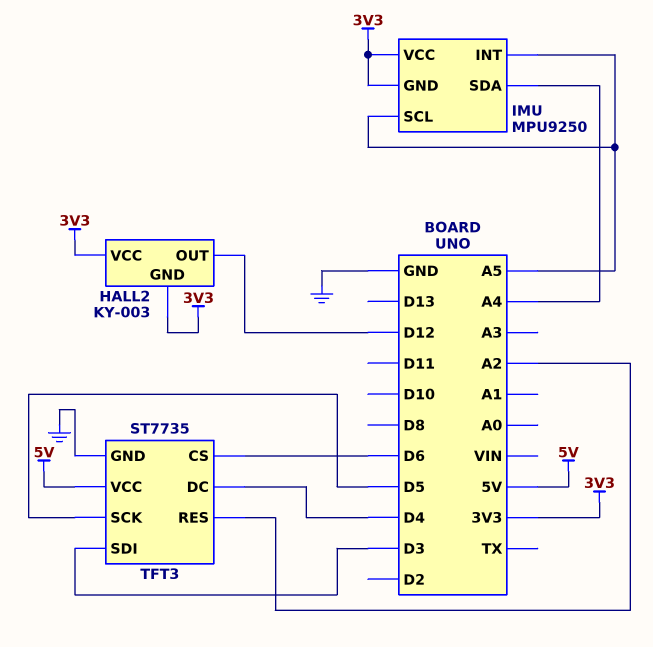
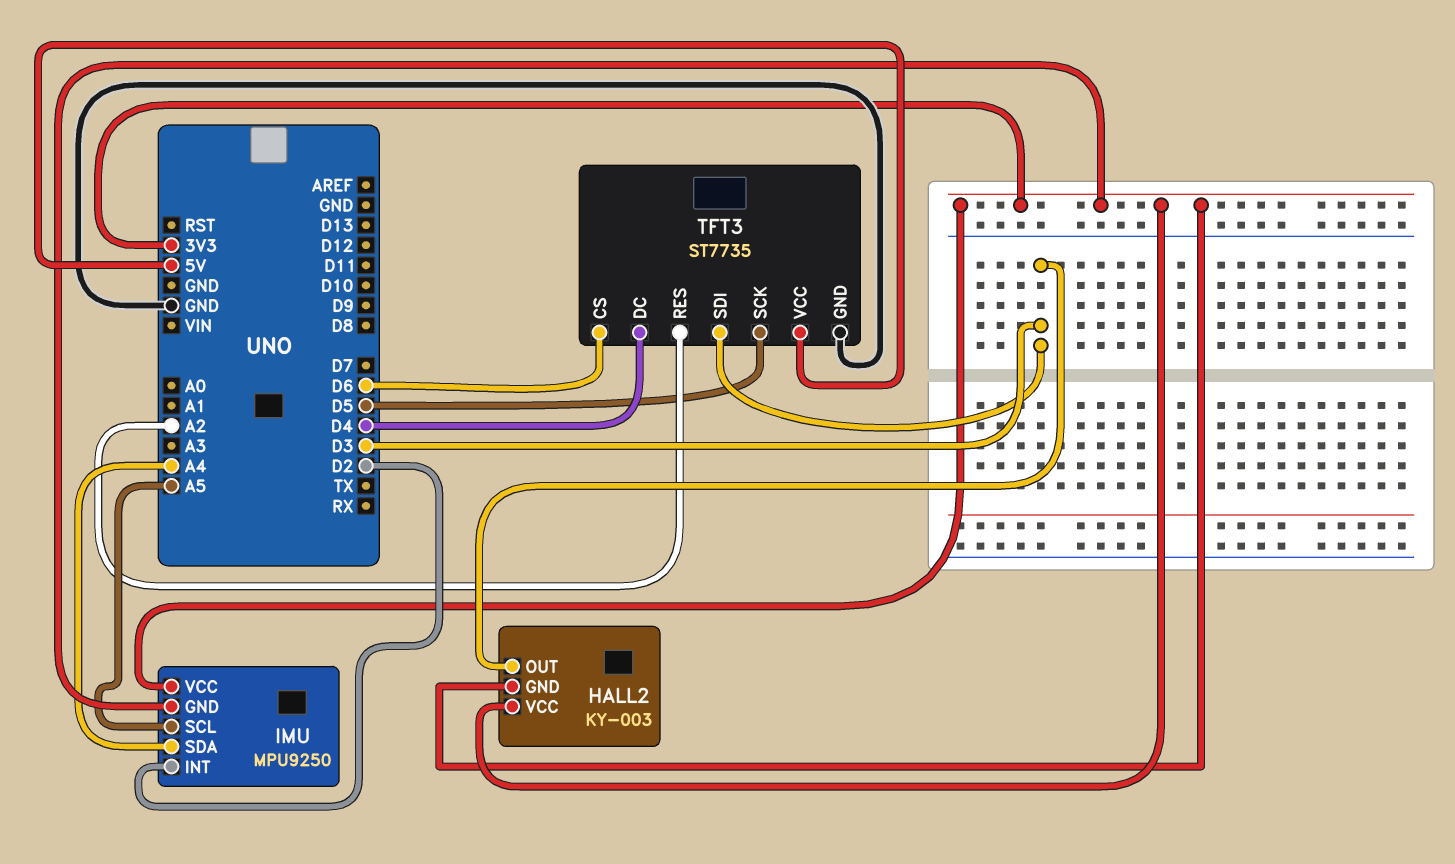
HALL2 pin OUT: D12 -> D3
IMU pin INT: A5 -> D2

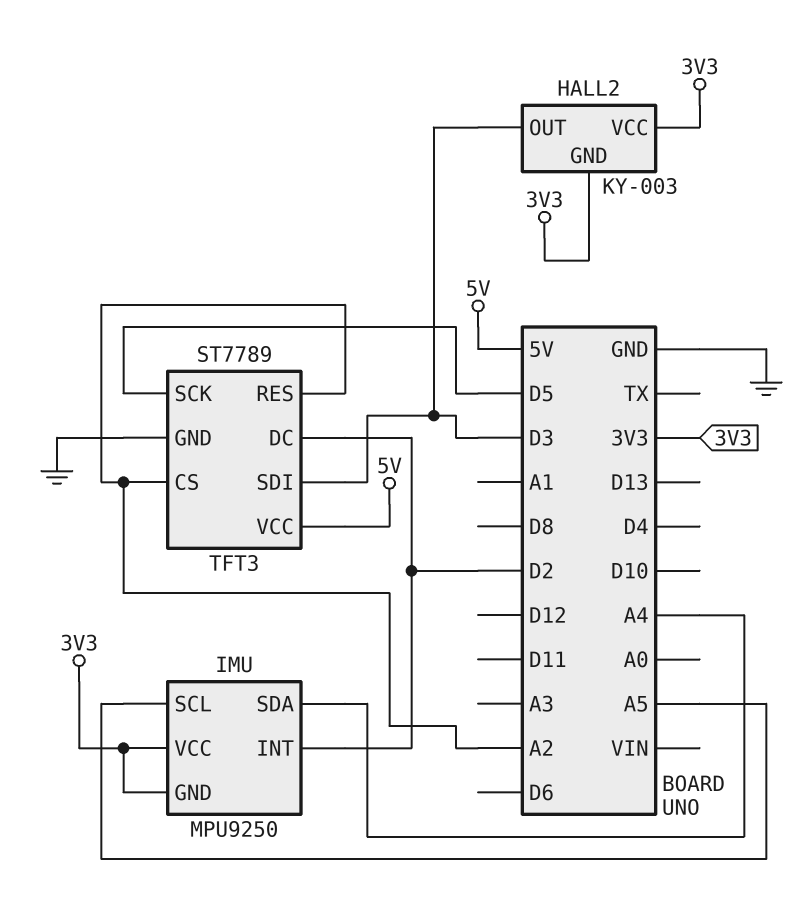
TFT3: ST7735 -> ST7789
TFT3 pin CS: D6 -> A2
TFT3 pin DC: D4 -> D2

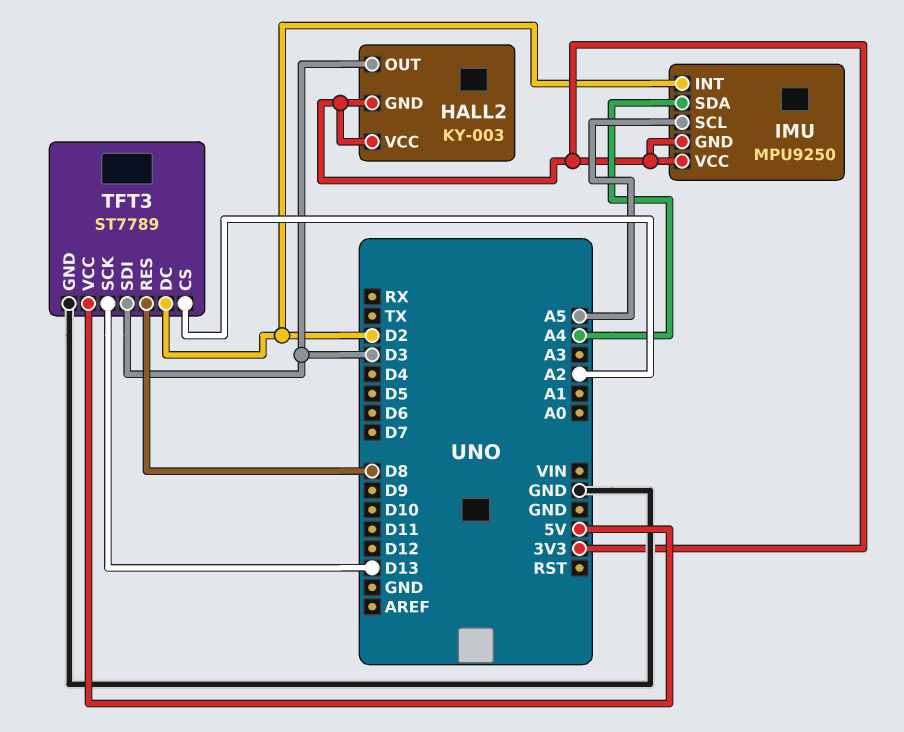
TFT3 pin RES: A2 -> D8
TFT3 pin SCK: D5 -> D13

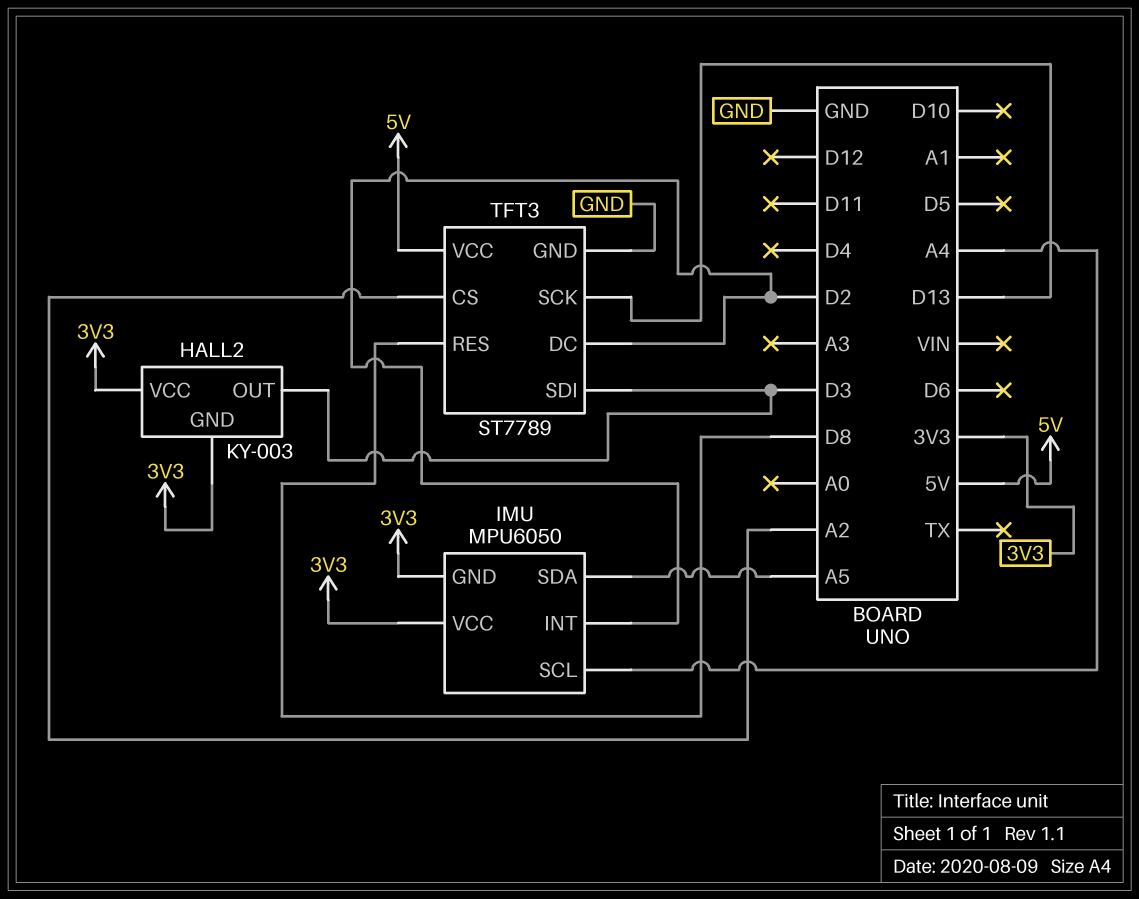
IMU: MPU9250 -> MPU6050
IMU pin SCL: A5 -> A4
IMU pin SDA: A4 -> A5

